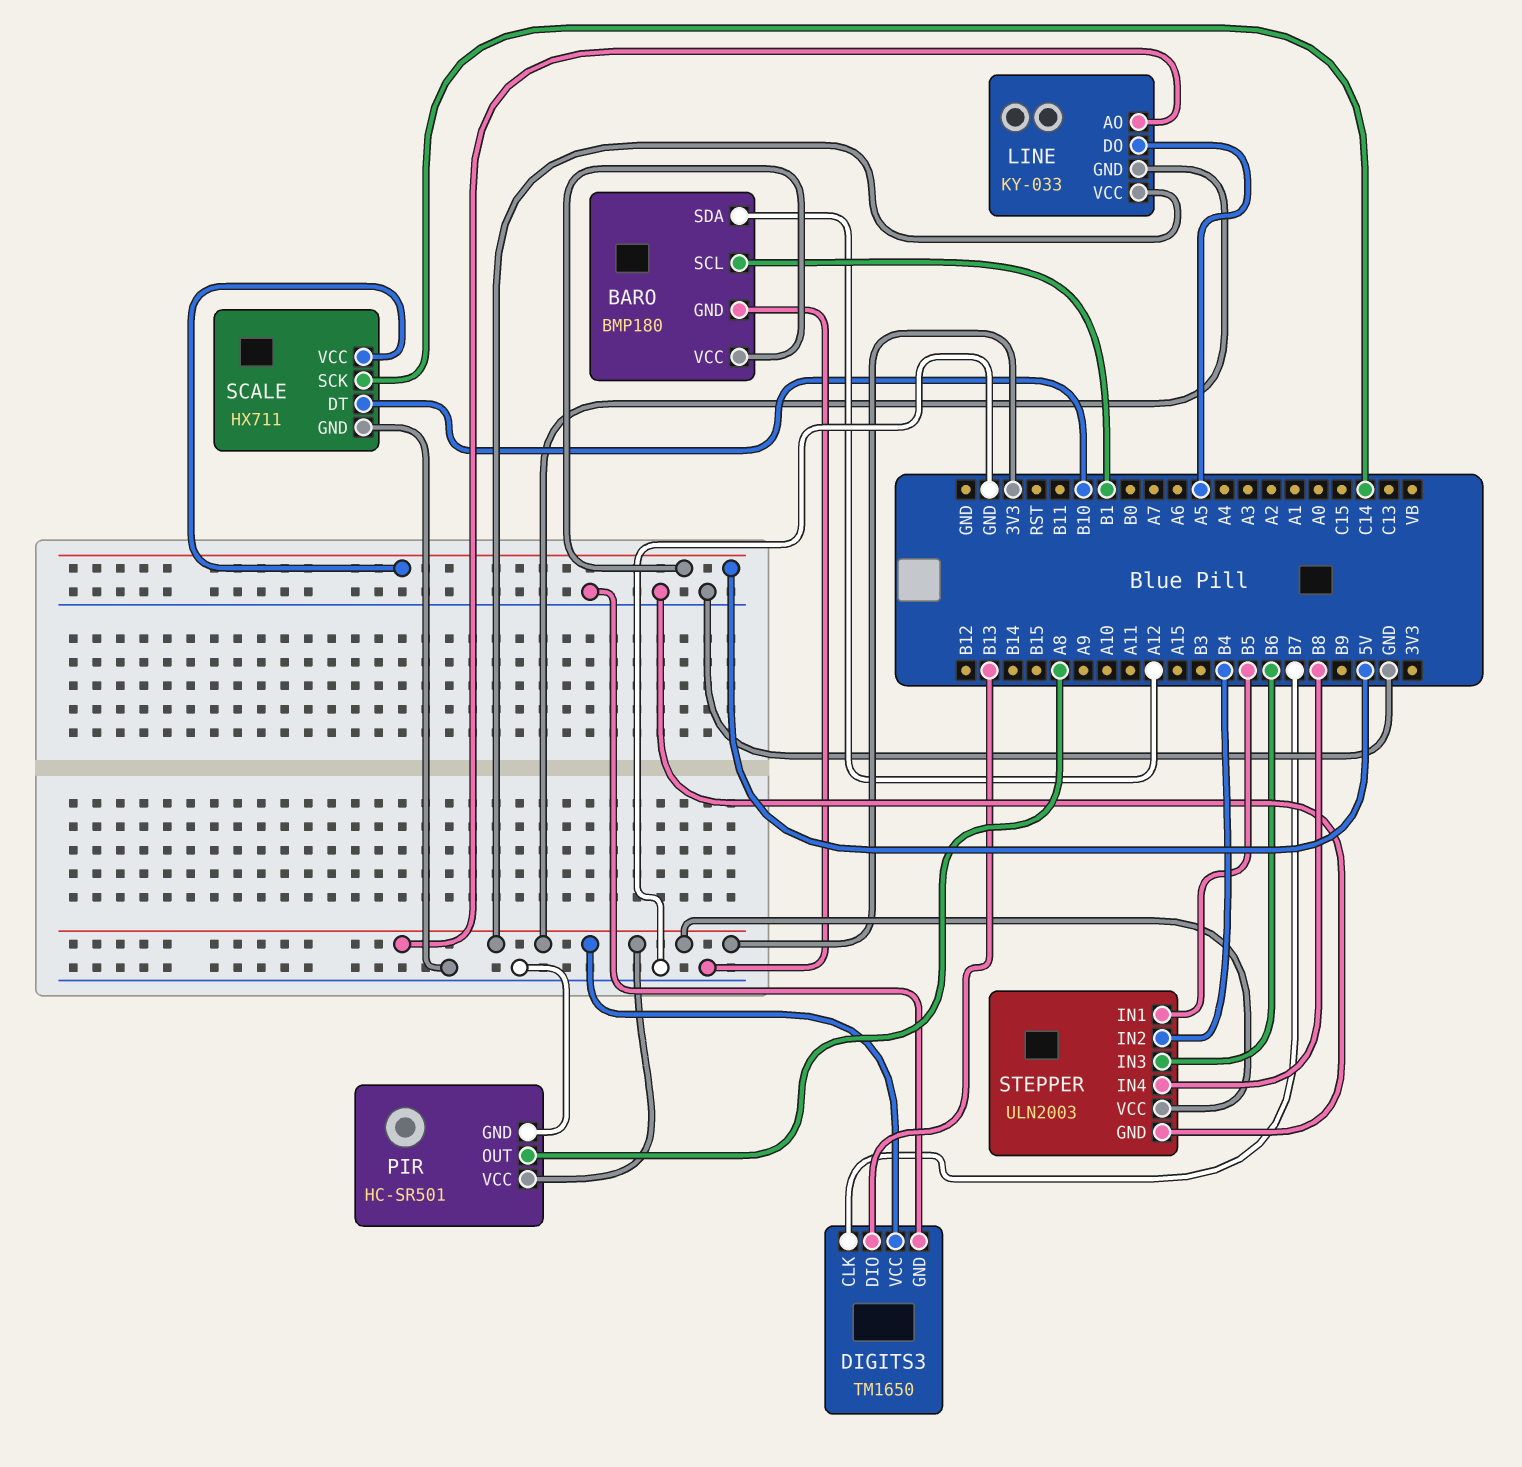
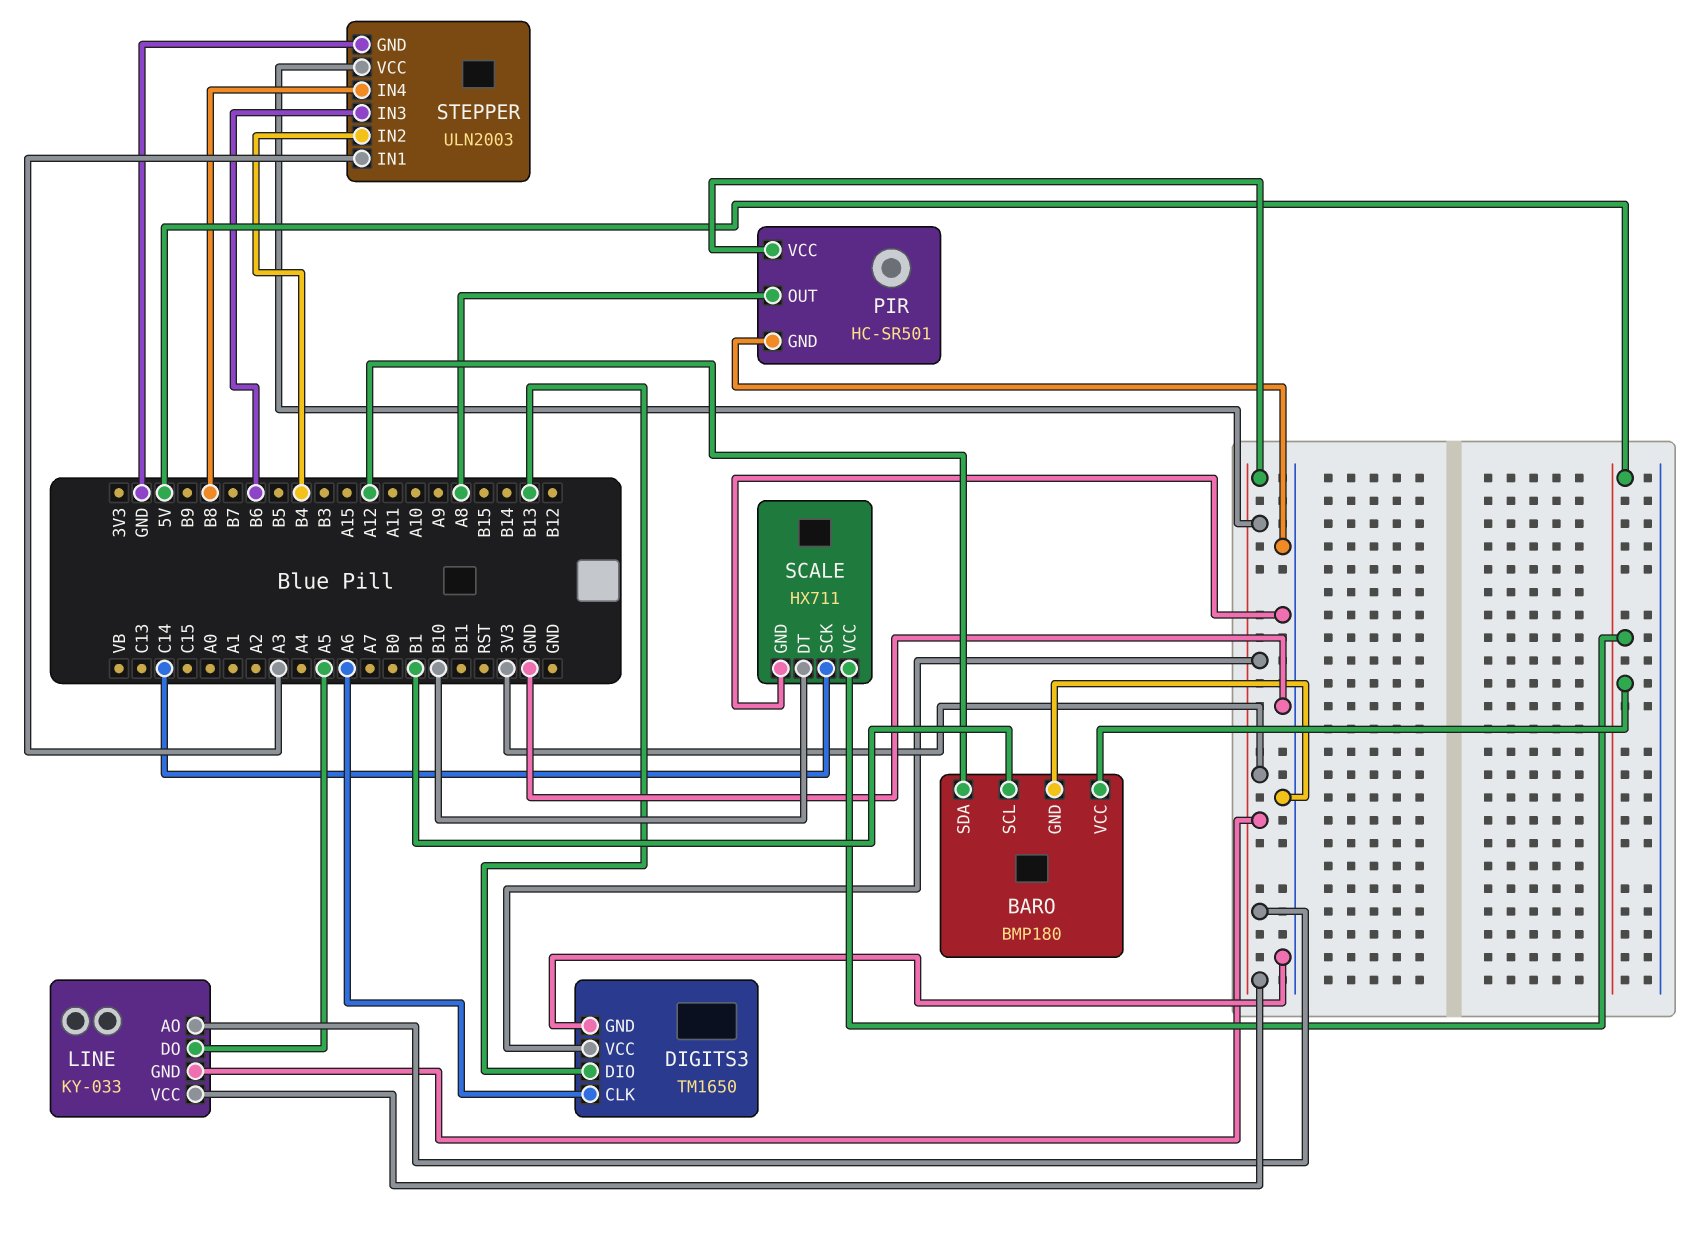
DIGITS3 pin CLK: B7 -> A6
STEPPER pin IN1: B5 -> A3

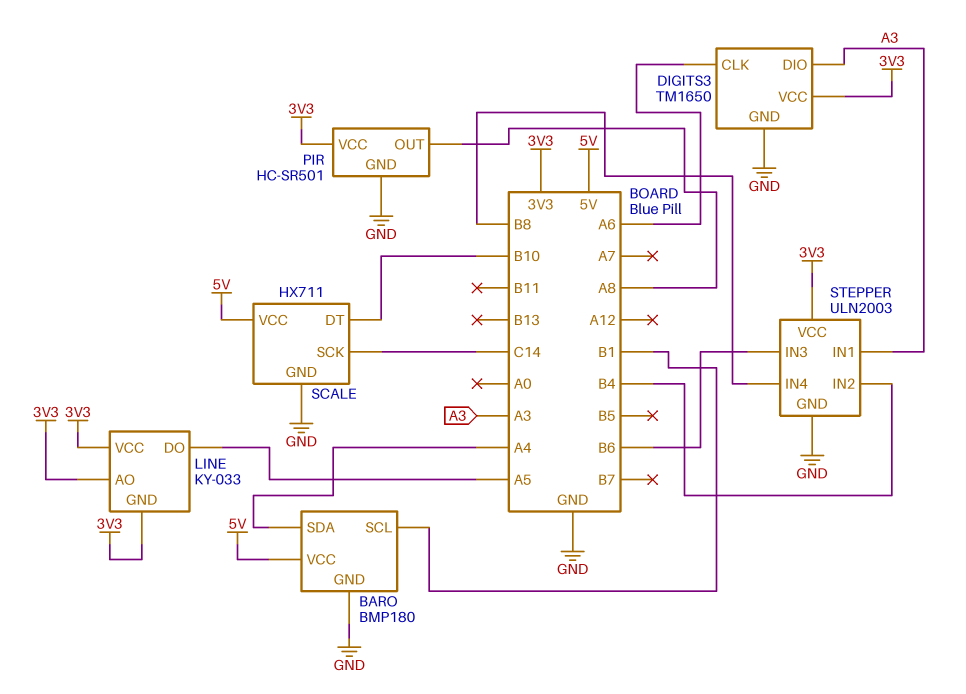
BARO pin SDA: A12 -> A4
DIGITS3 pin DIO: B13 -> A3

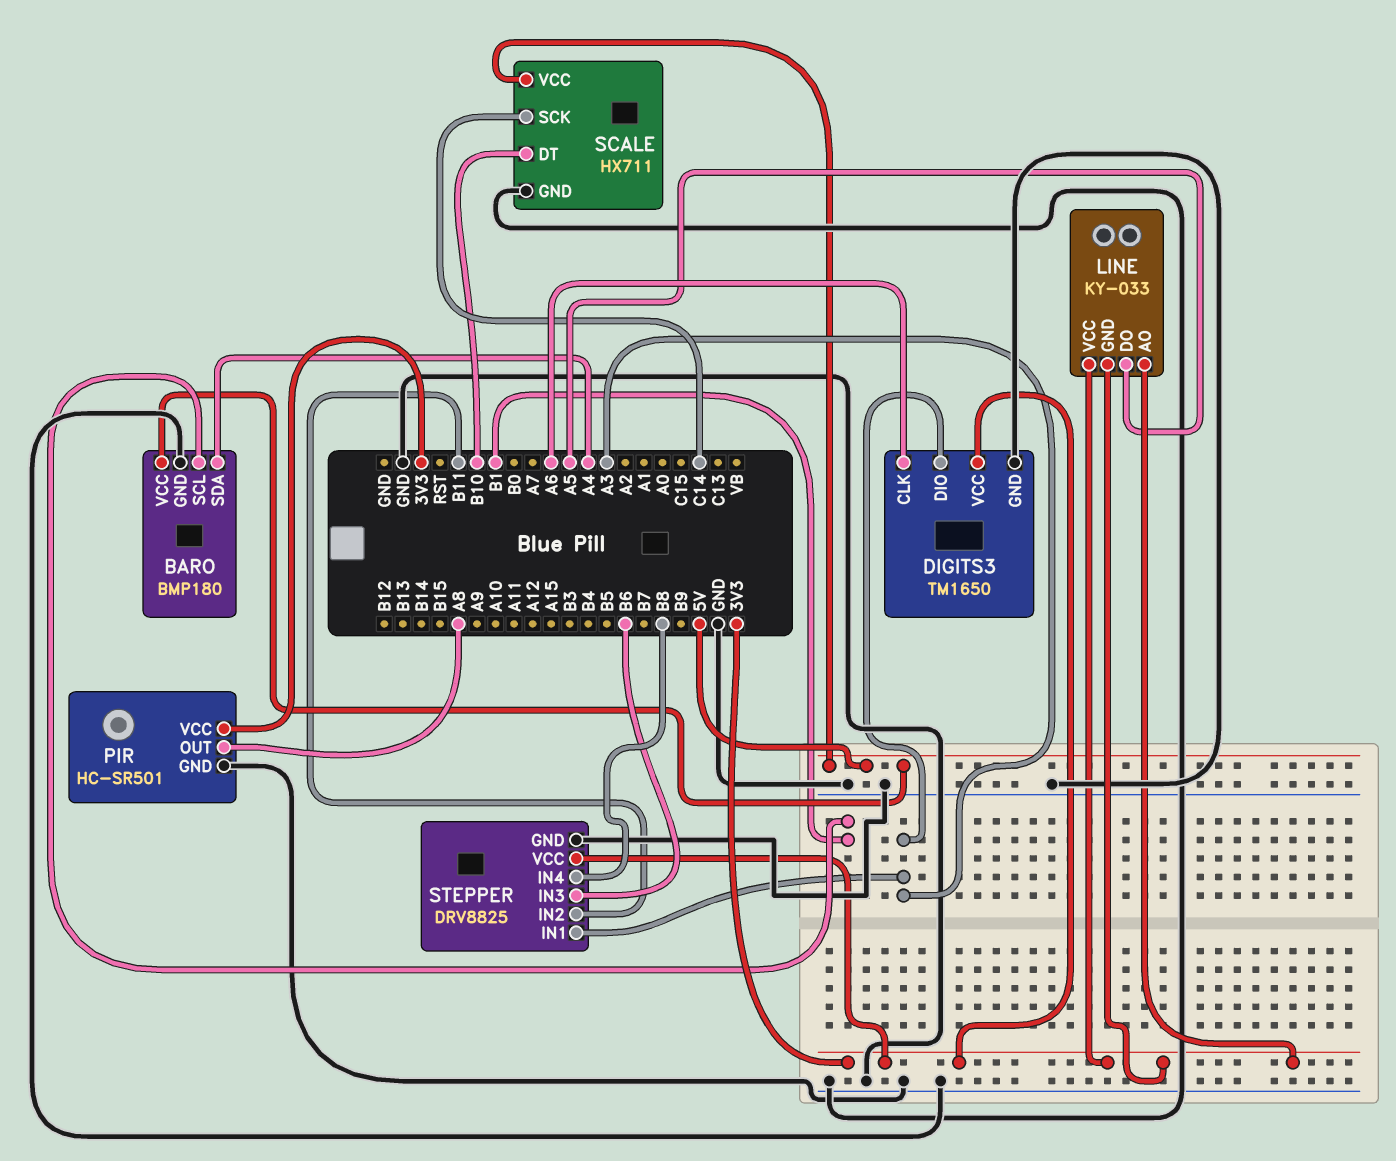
STEPPER: ULN2003 -> DRV8825
STEPPER pin IN2: B4 -> B11

